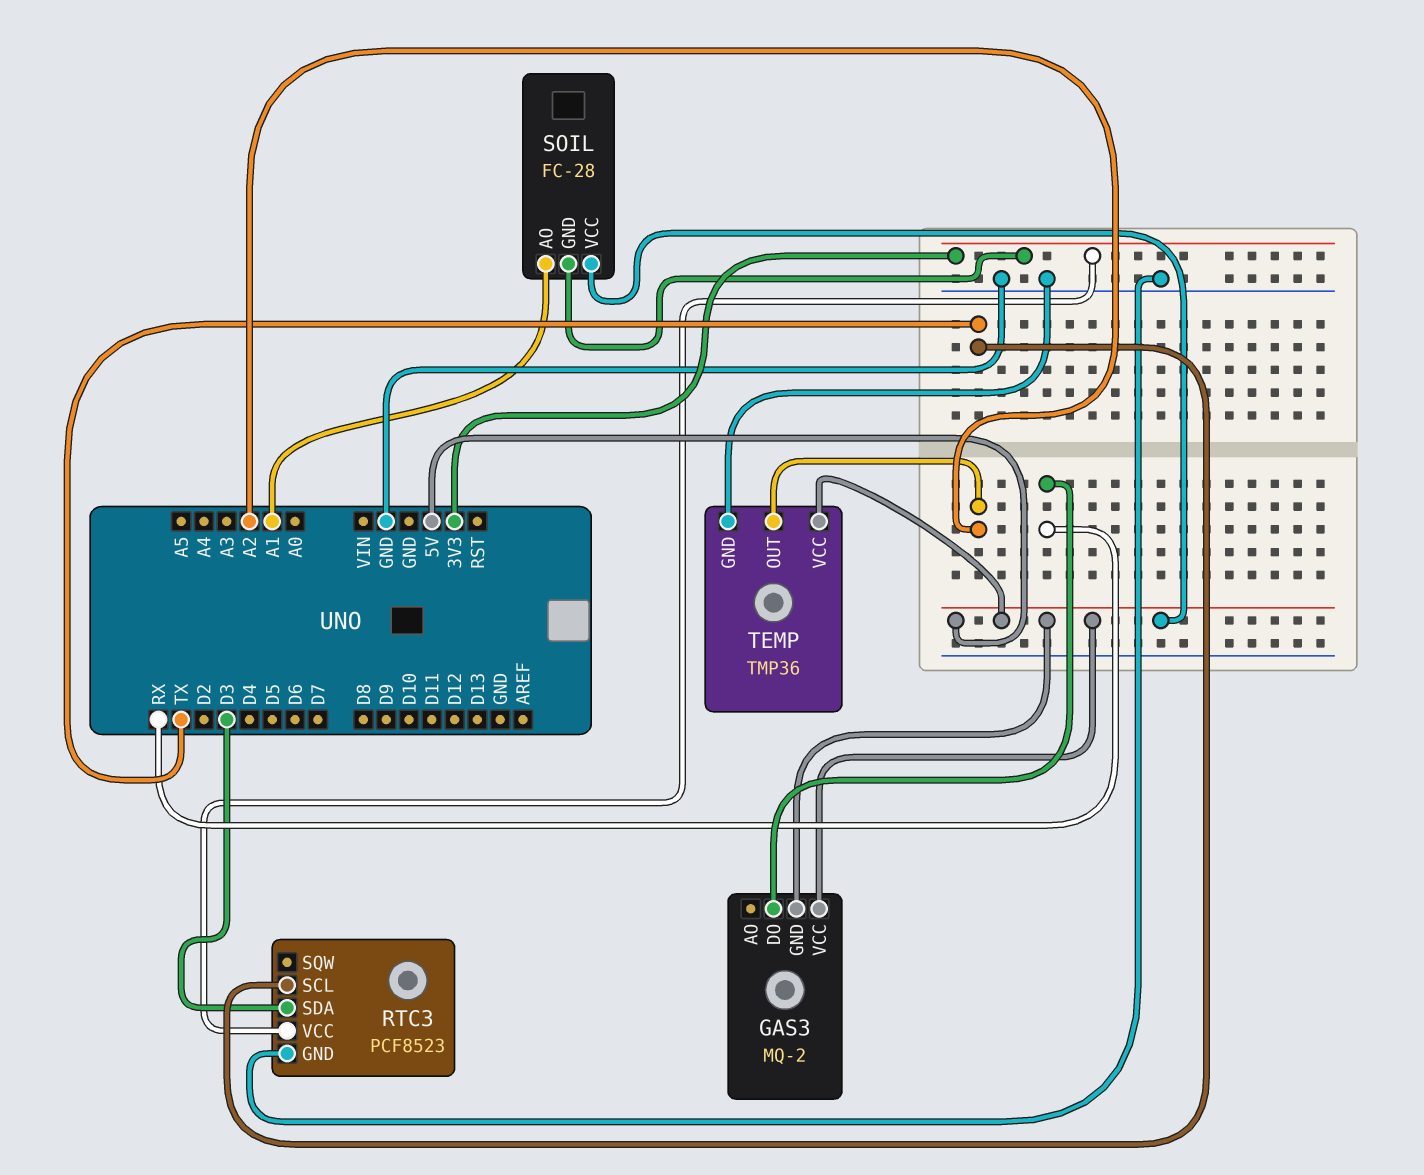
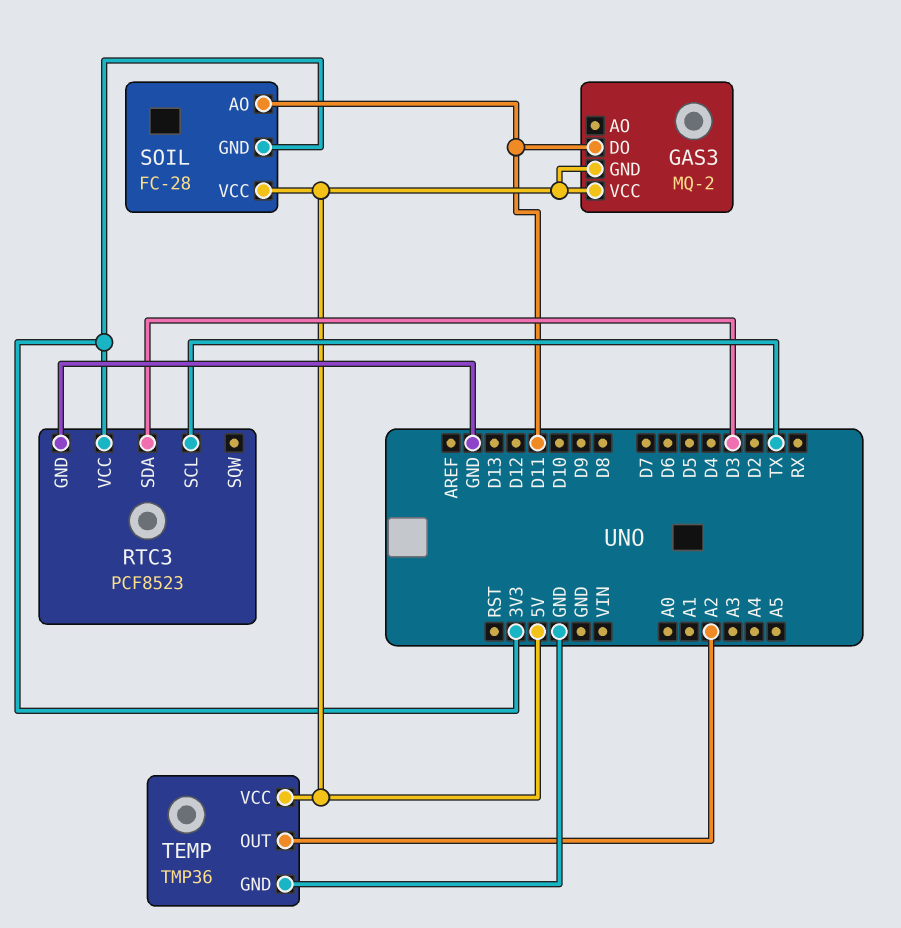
GAS3 pin DO: RX -> D11
SOIL pin AO: A1 -> D11

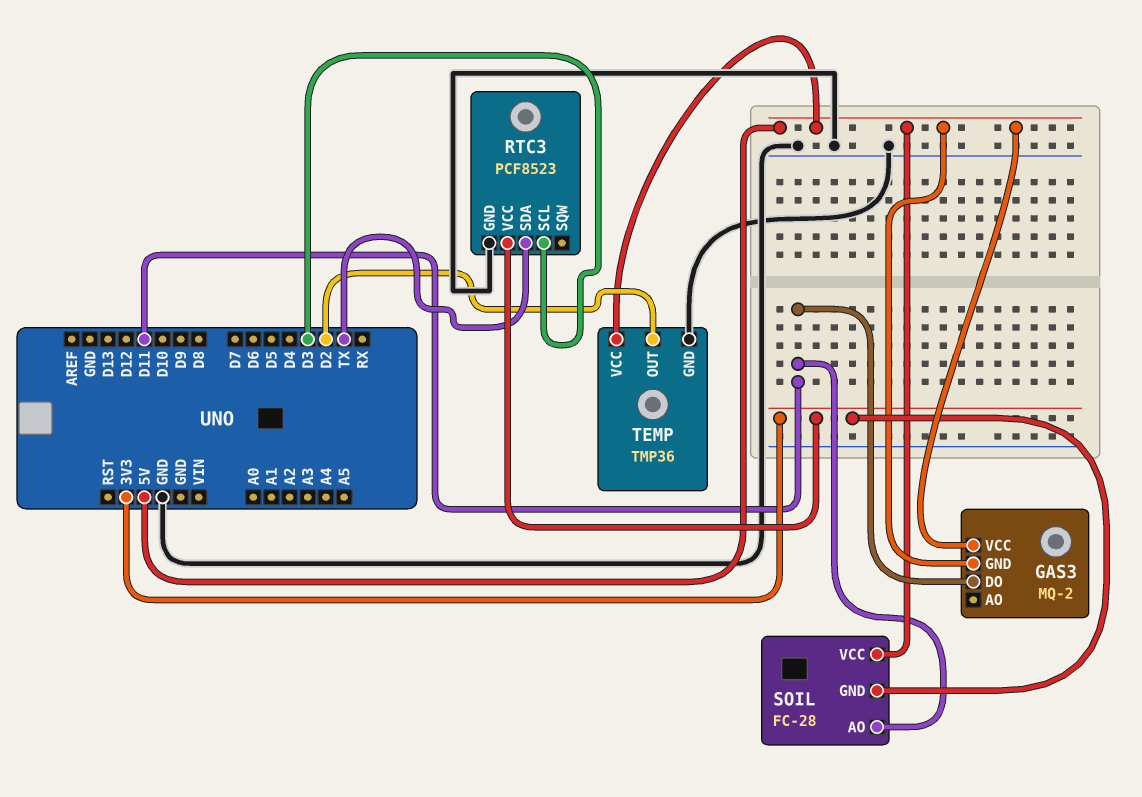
RTC3 pin SCL: TX -> D3
RTC3 pin SDA: D3 -> TX
TEMP pin OUT: A2 -> D2

